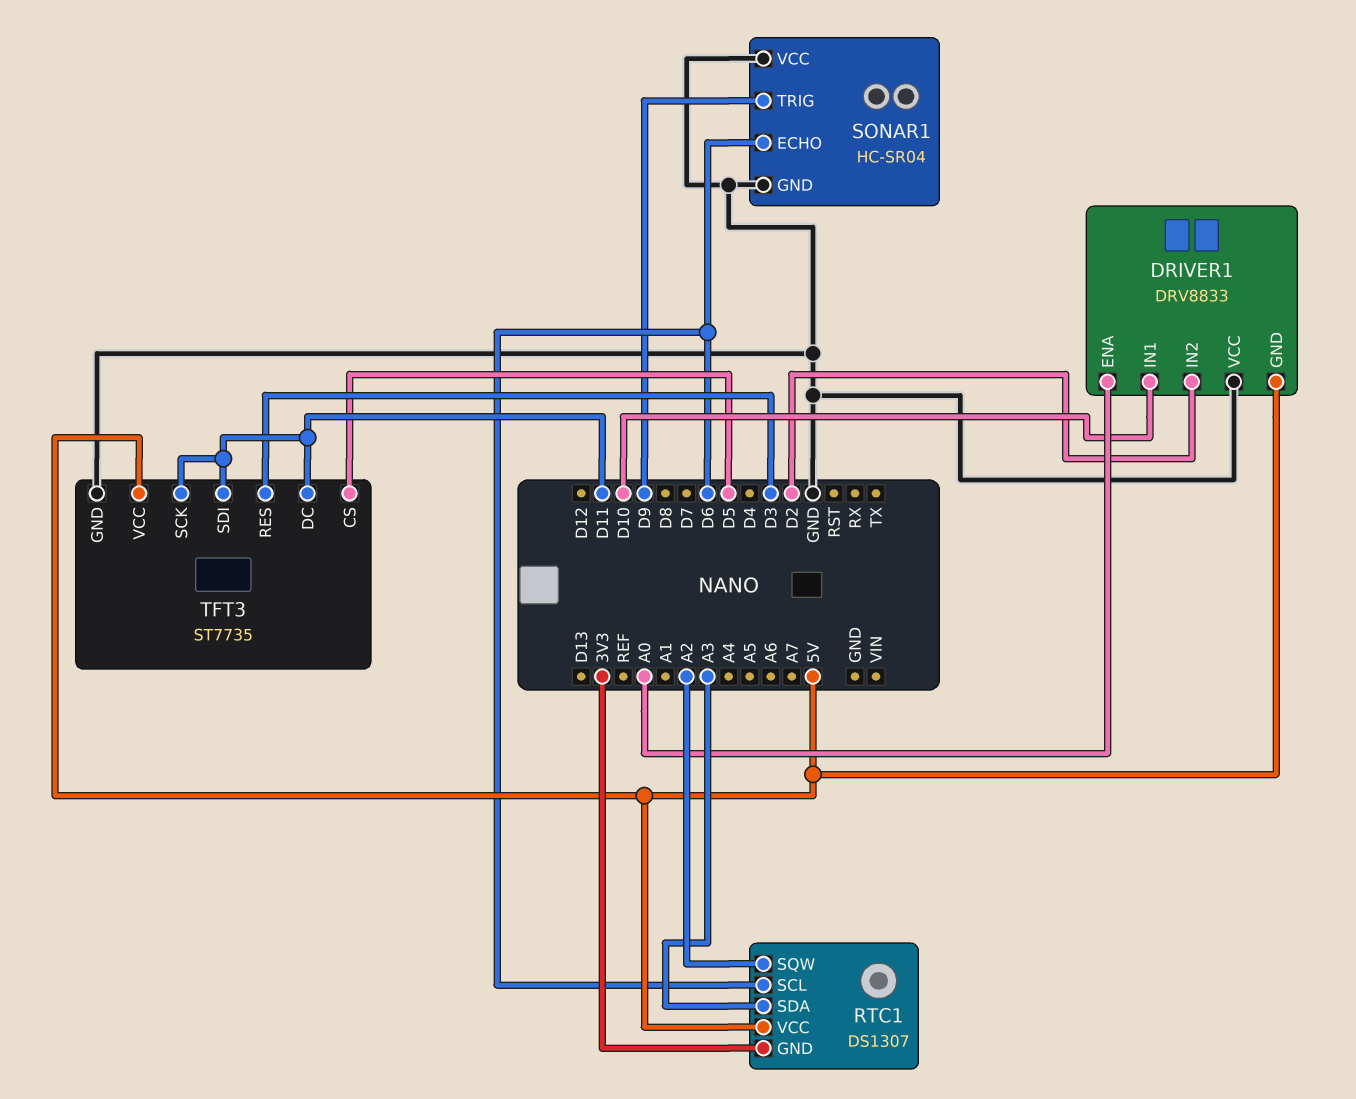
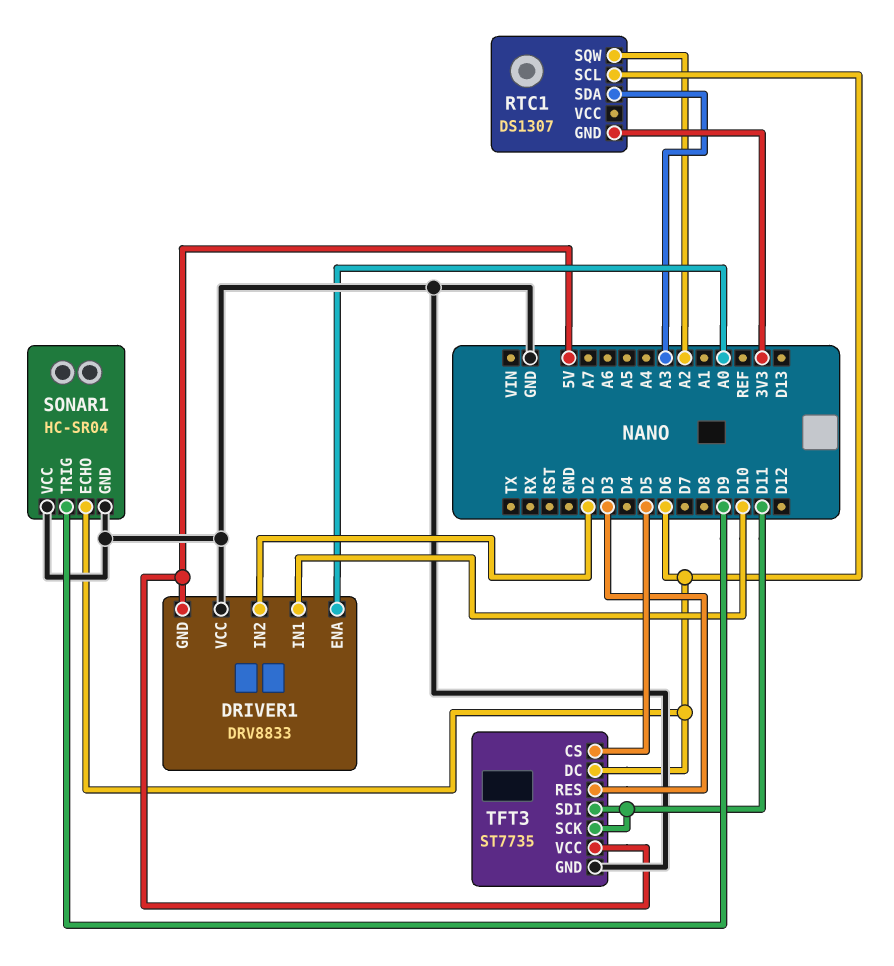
RTC1 pin VCC: 5V -> none
TFT3 pin DC: D11 -> D6

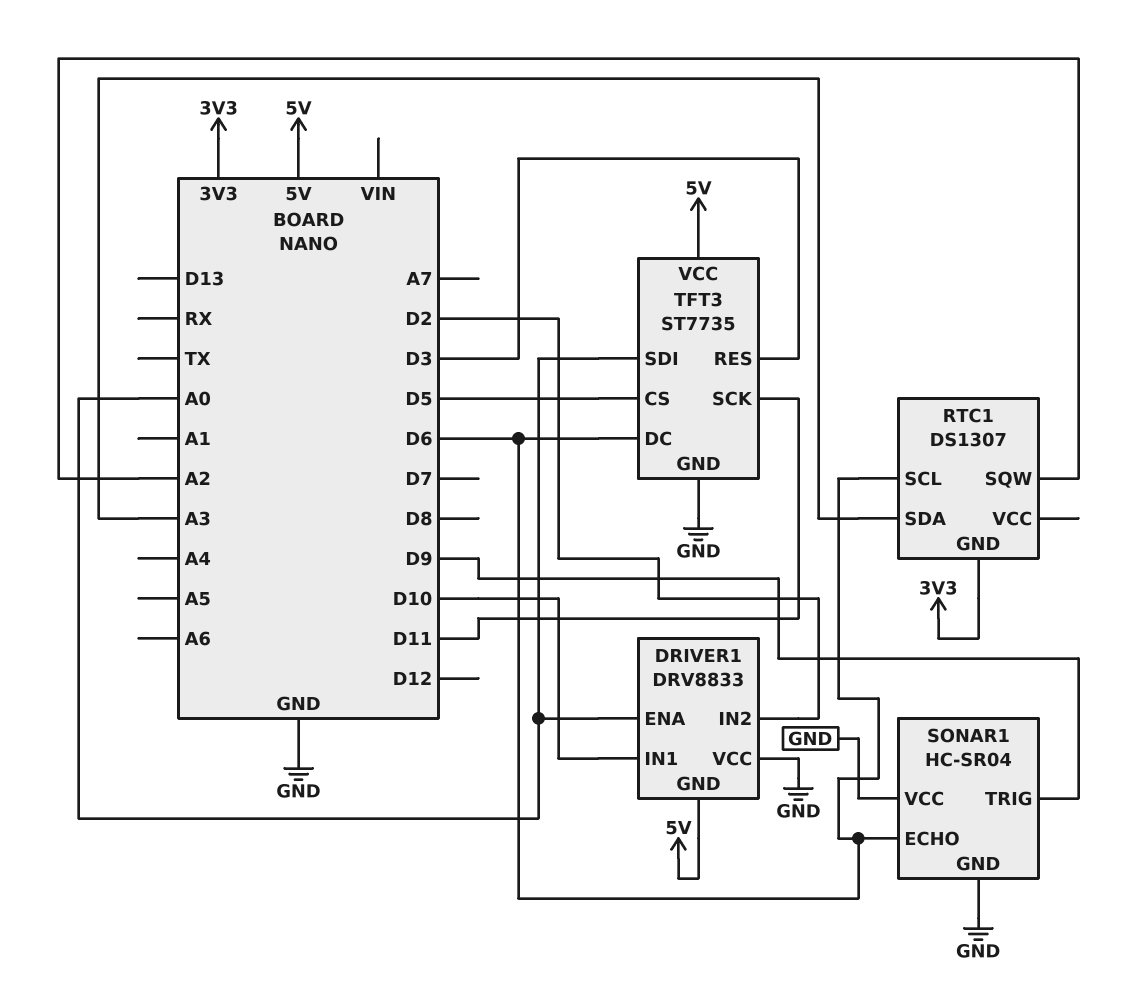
TFT3 pin SDI: D11 -> A0

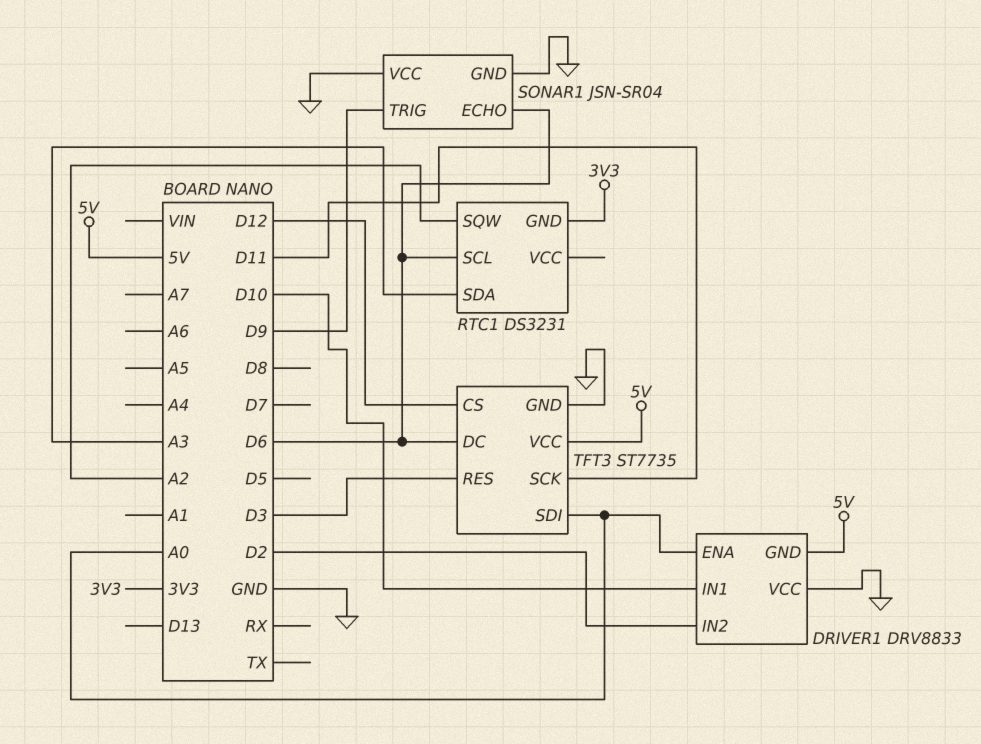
RTC1: DS1307 -> DS3231
SONAR1: HC-SR04 -> JSN-SR04
TFT3 pin CS: D5 -> D12

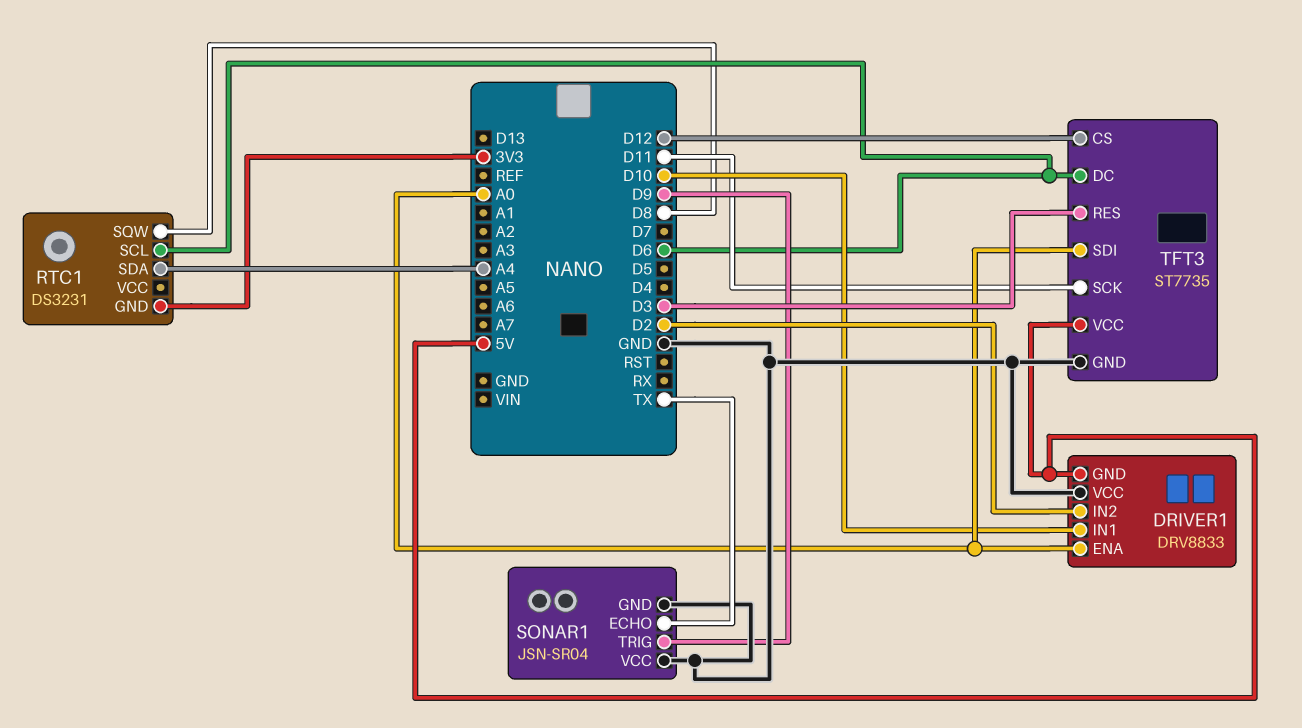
RTC1 pin SDA: A3 -> A4
RTC1 pin SQW: A2 -> D8
SONAR1 pin ECHO: D6 -> TX

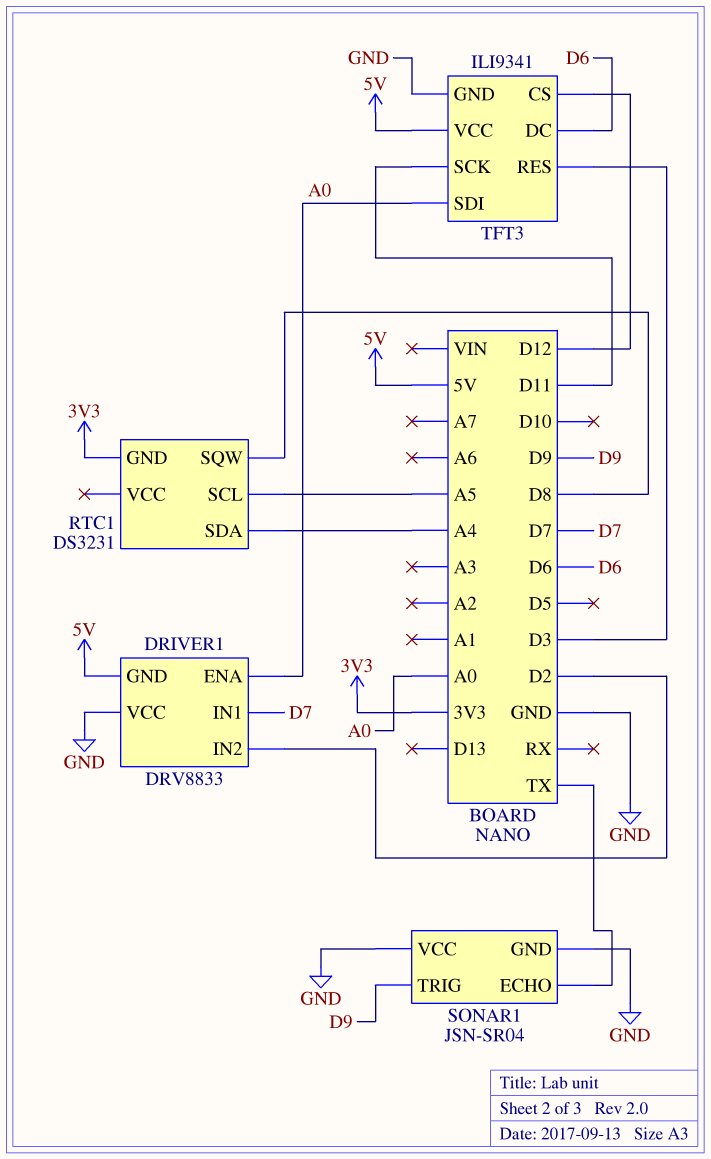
DRIVER1 pin IN1: D10 -> D7
RTC1 pin SCL: D6 -> A5
TFT3: ST7735 -> ILI9341

